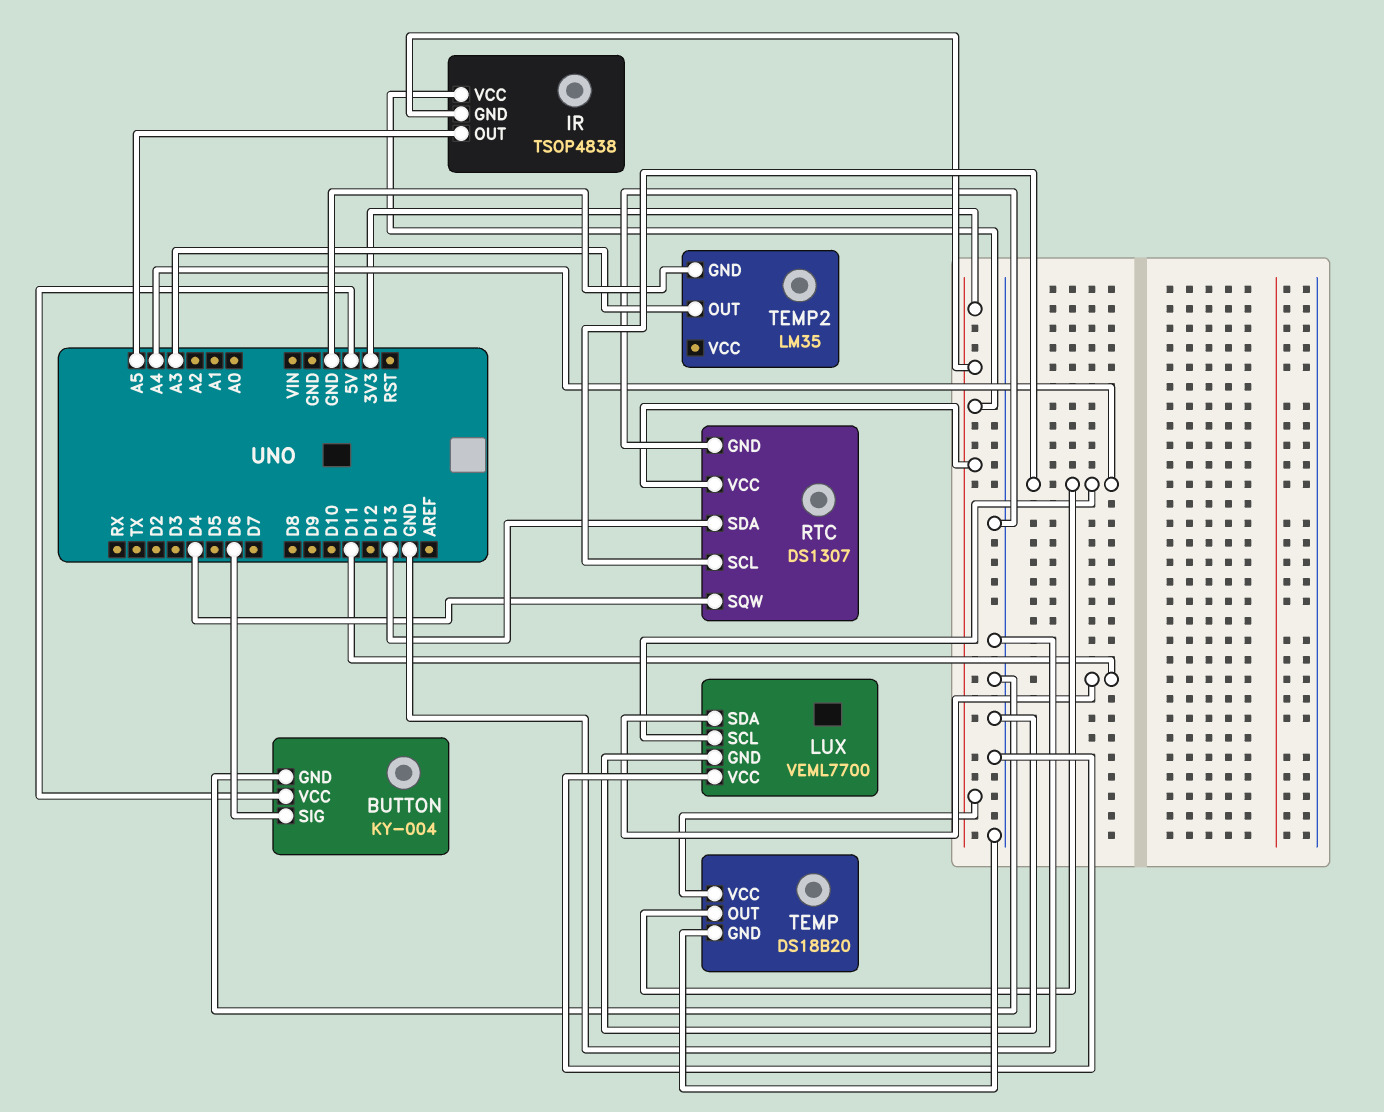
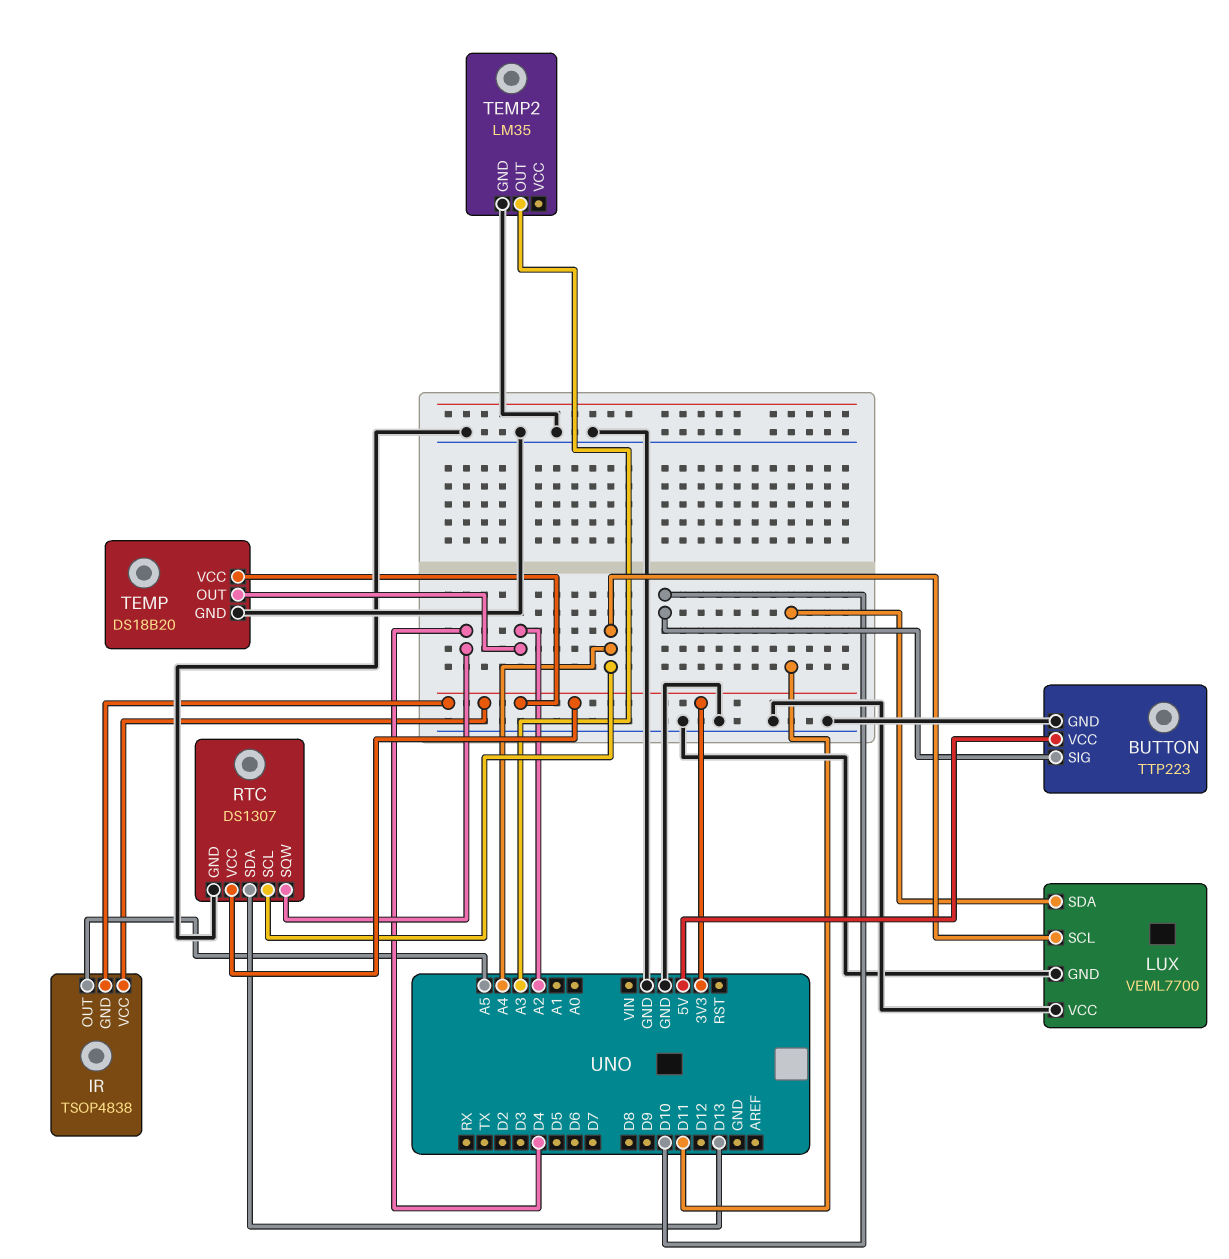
BUTTON: KY-004 -> TTP223
BUTTON pin SIG: D6 -> D10
TEMP pin OUT: A4 -> A2

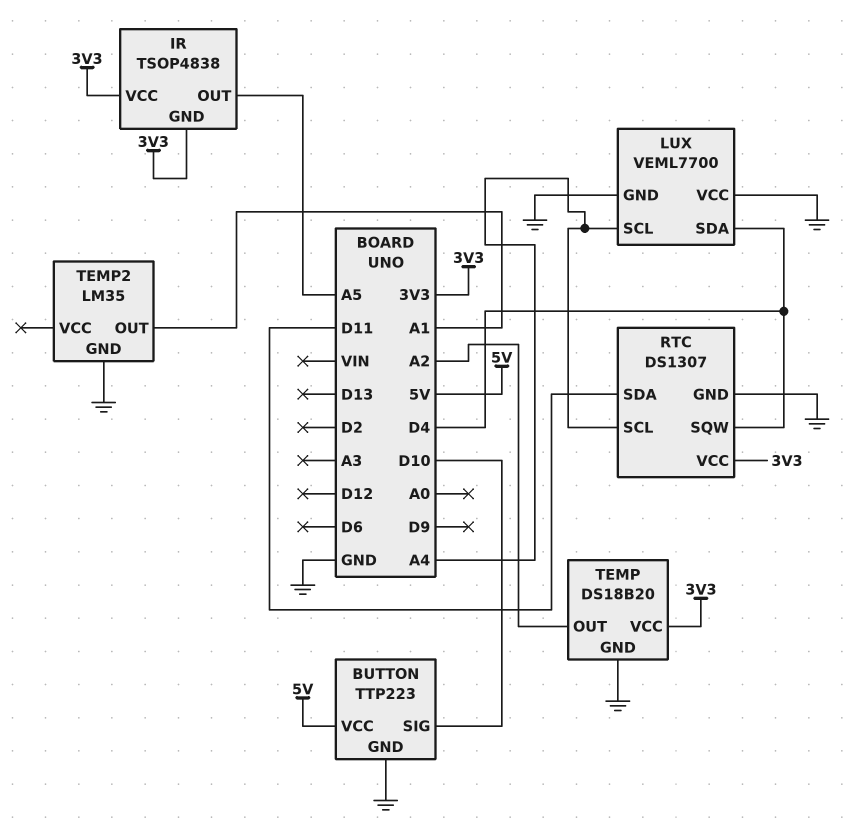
LUX pin SDA: D11 -> D4
RTC pin SDA: D13 -> D11
TEMP2 pin OUT: A3 -> A1

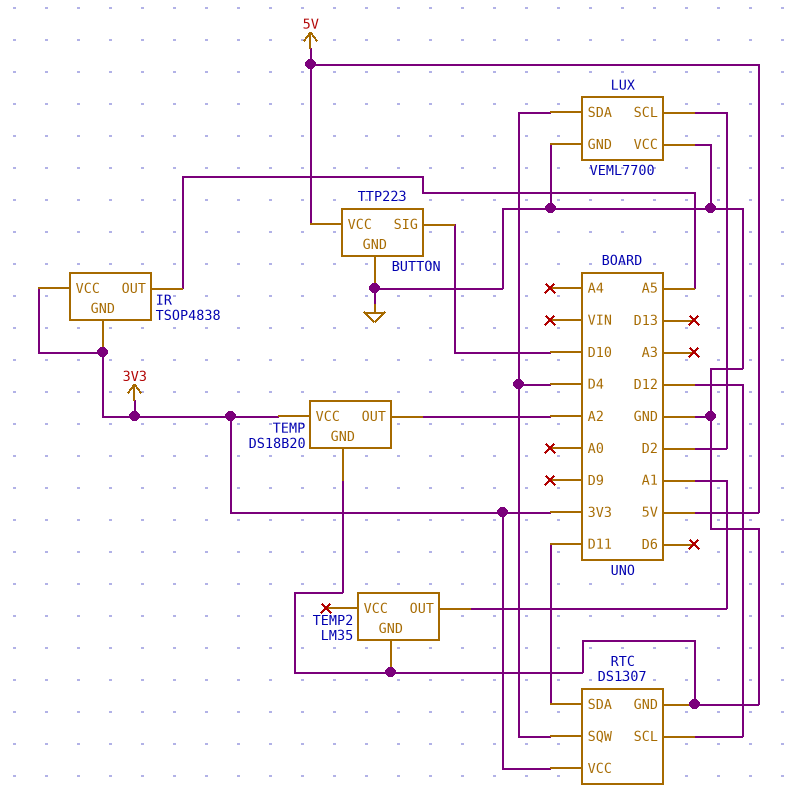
LUX pin SCL: A4 -> D2
RTC pin SCL: A4 -> D12

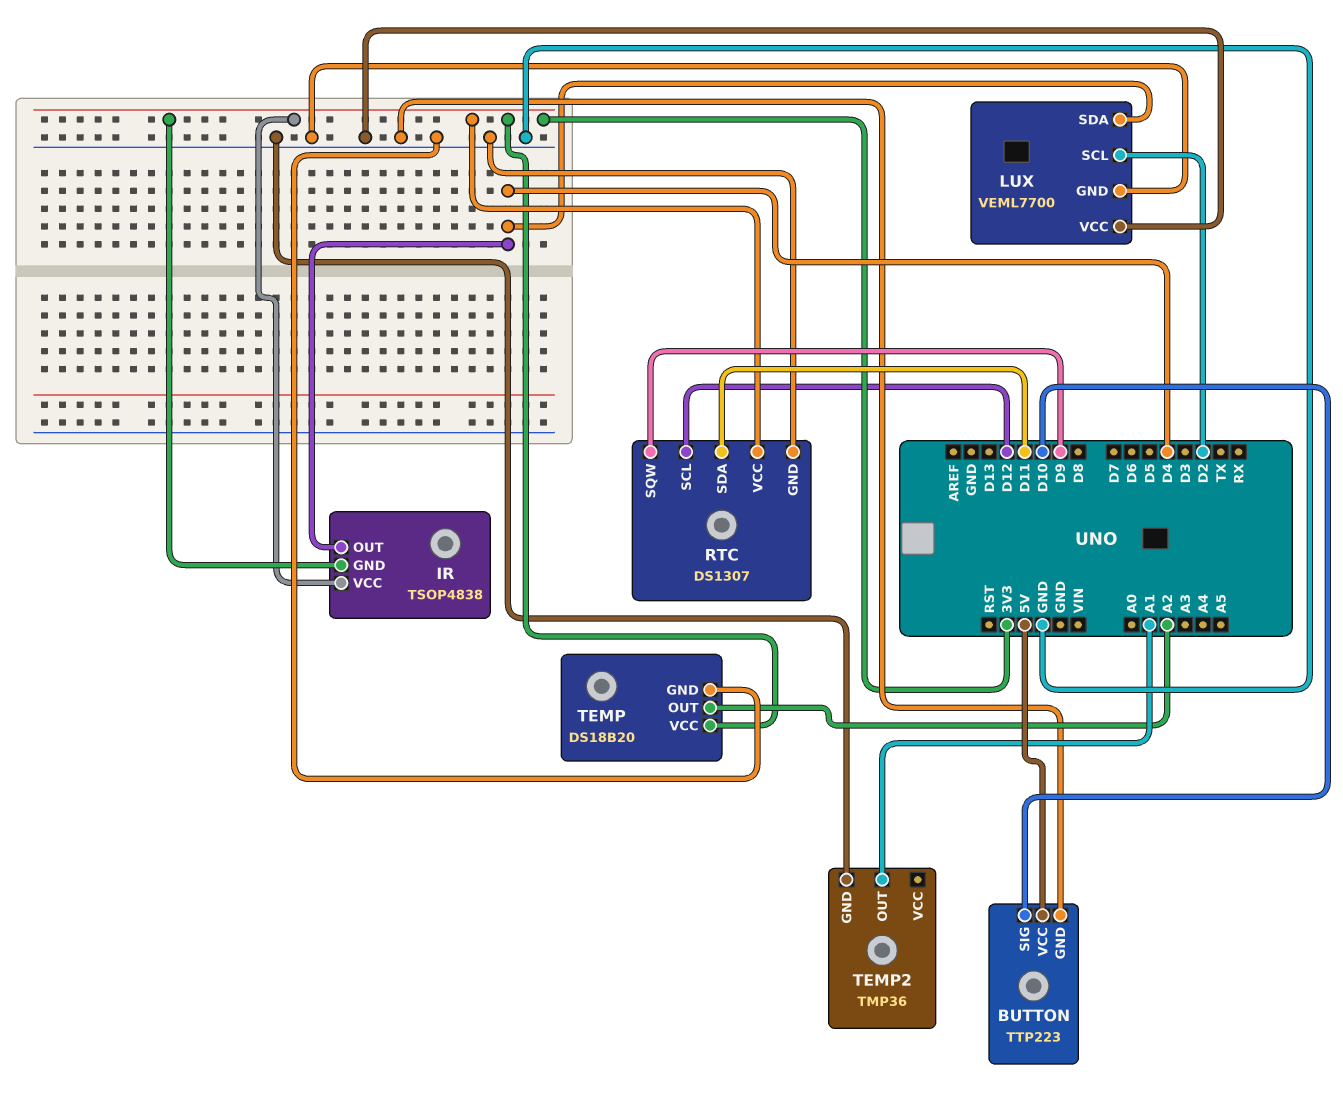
IR pin OUT: A5 -> D4
RTC pin SQW: D4 -> D9
TEMP2: LM35 -> TMP36

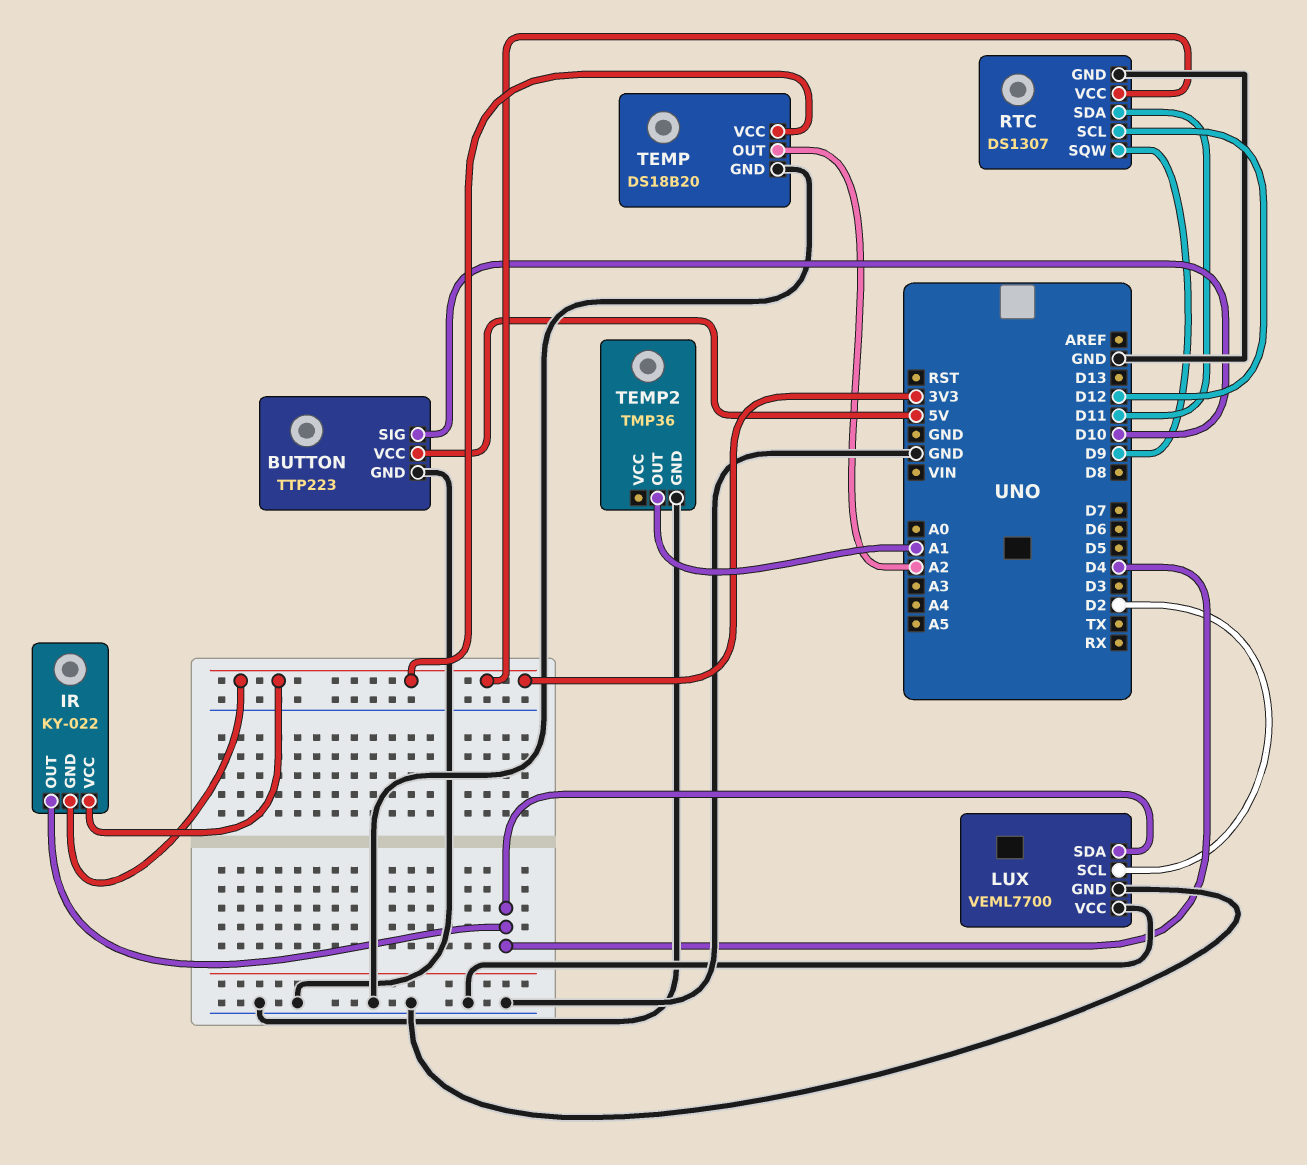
IR: TSOP4838 -> KY-022

